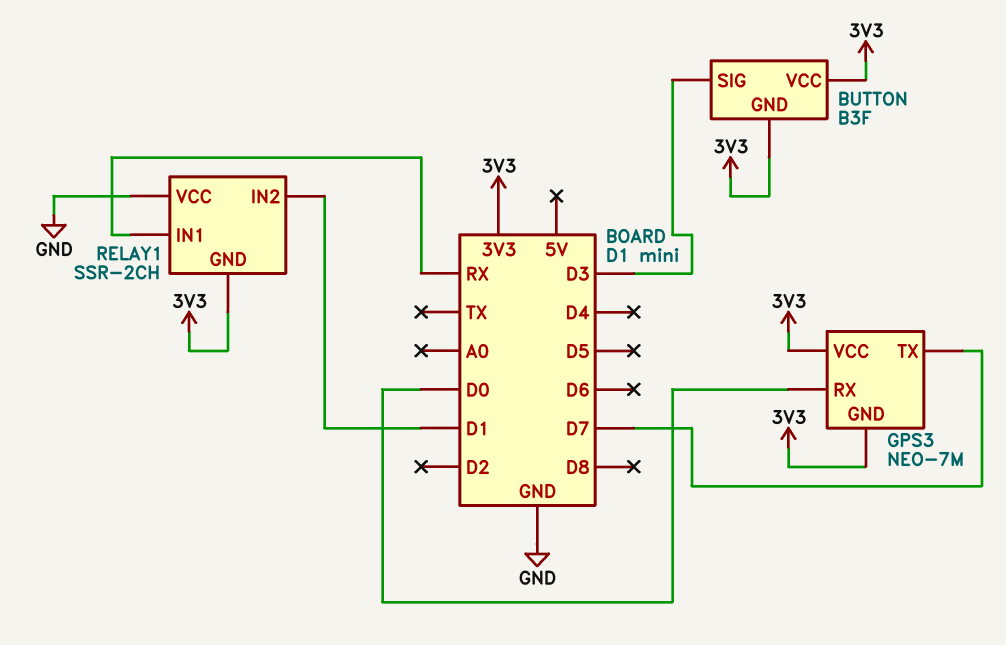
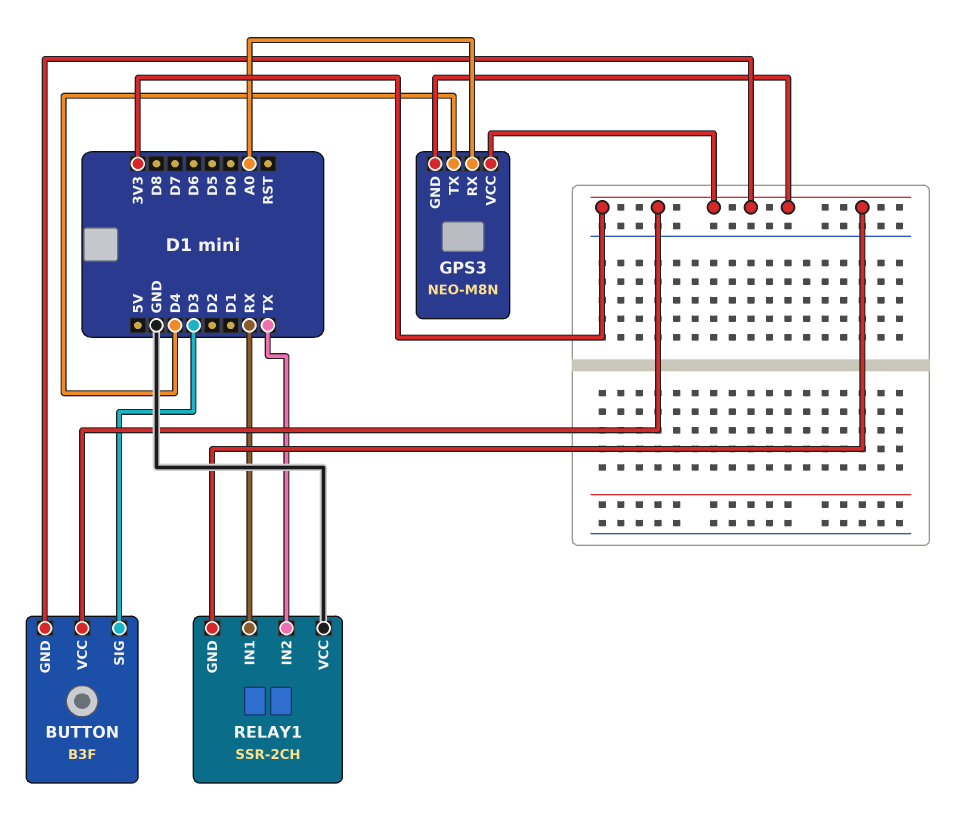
GPS3: NEO-7M -> NEO-M8N
GPS3 pin RX: D0 -> A0
GPS3 pin TX: D7 -> D4
RELAY1 pin IN2: D1 -> TX

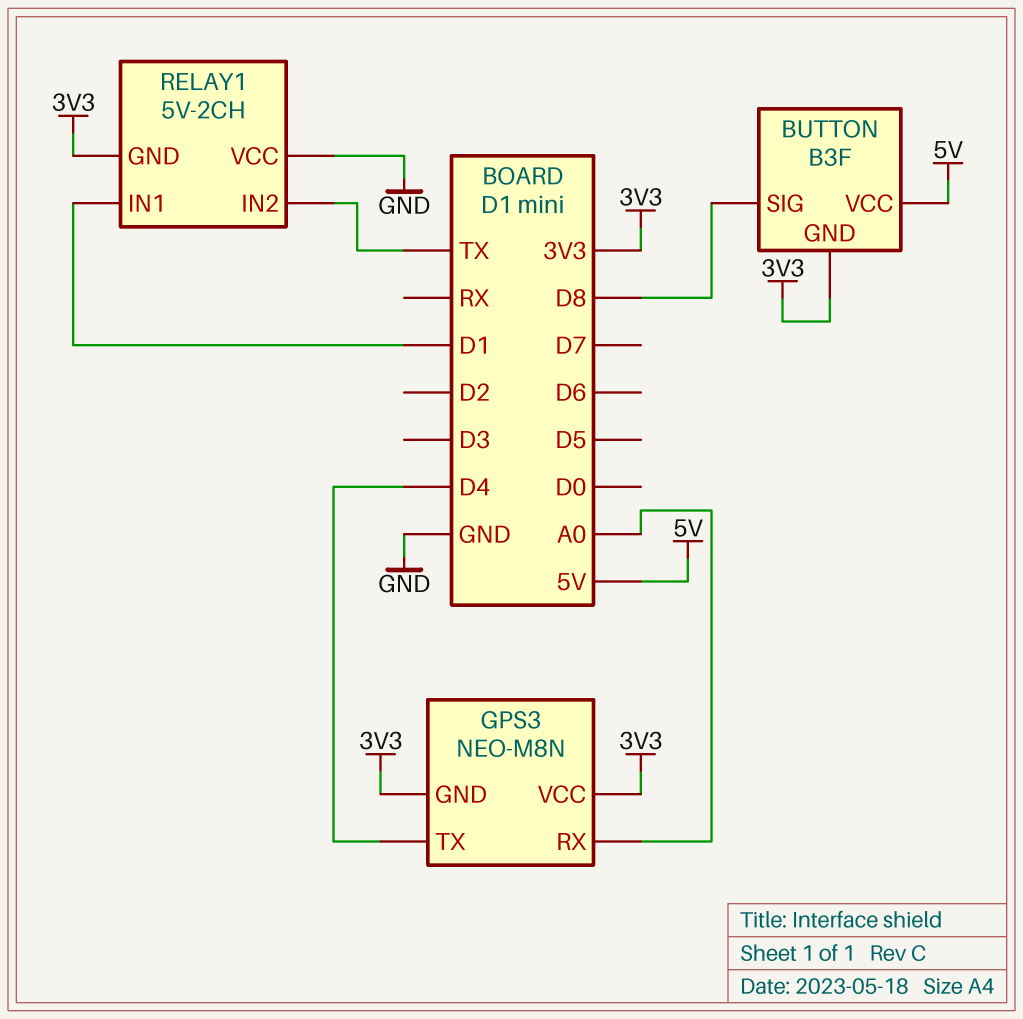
BUTTON pin SIG: D3 -> D8
BUTTON pin VCC: 3V3 -> 5V
RELAY1: SSR-2CH -> 5V-2CH
RELAY1 pin IN1: RX -> D1

